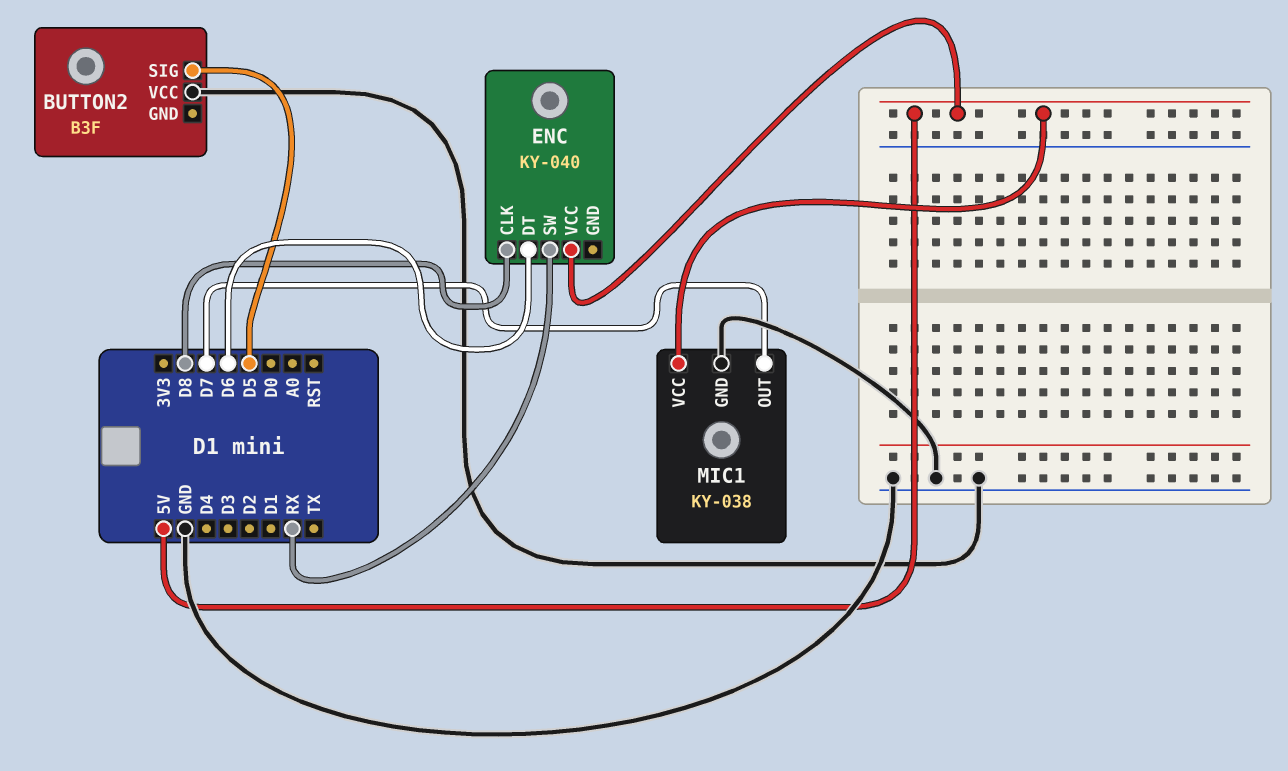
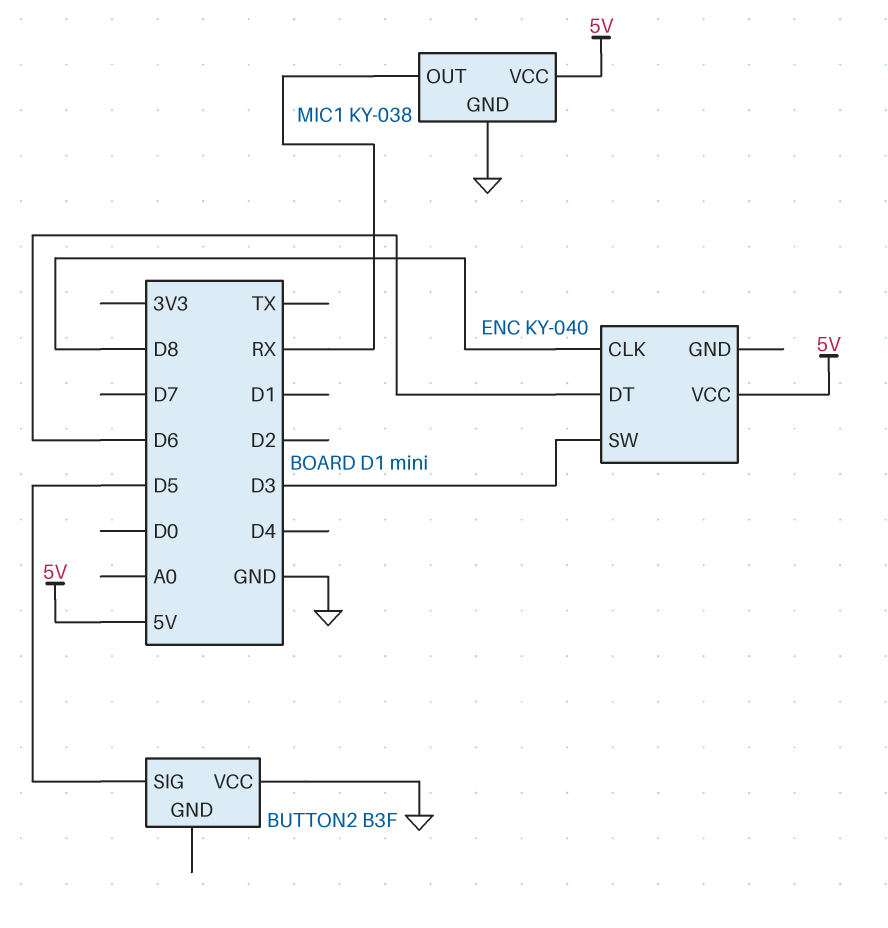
ENC pin SW: RX -> D3
MIC1 pin OUT: D7 -> RX

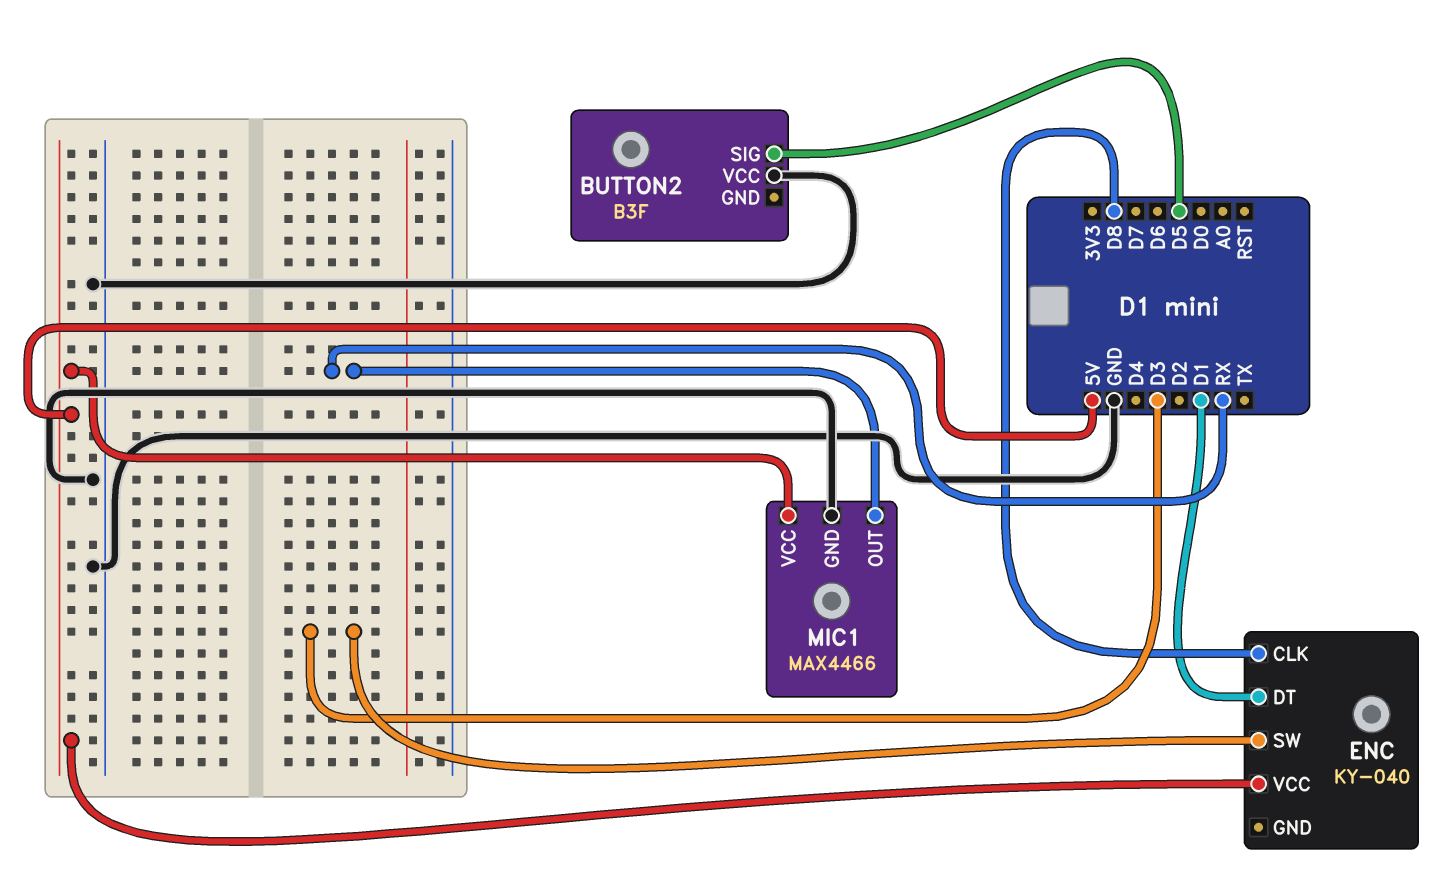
ENC pin DT: D6 -> D1
MIC1: KY-038 -> MAX4466

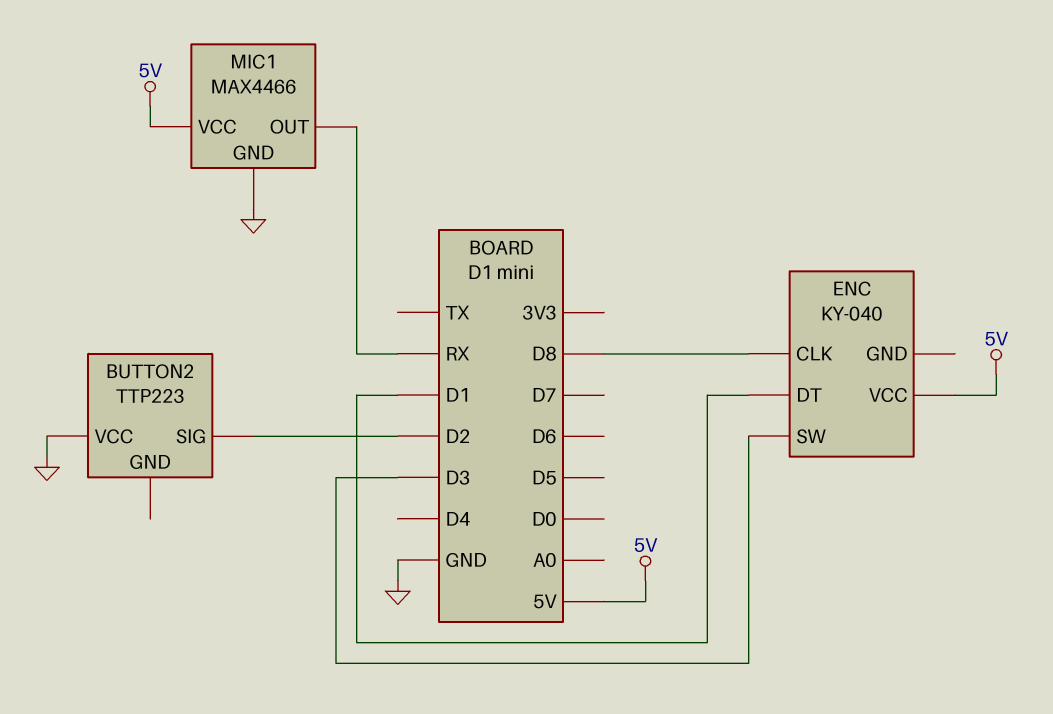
BUTTON2: B3F -> TTP223
BUTTON2 pin SIG: D5 -> D2

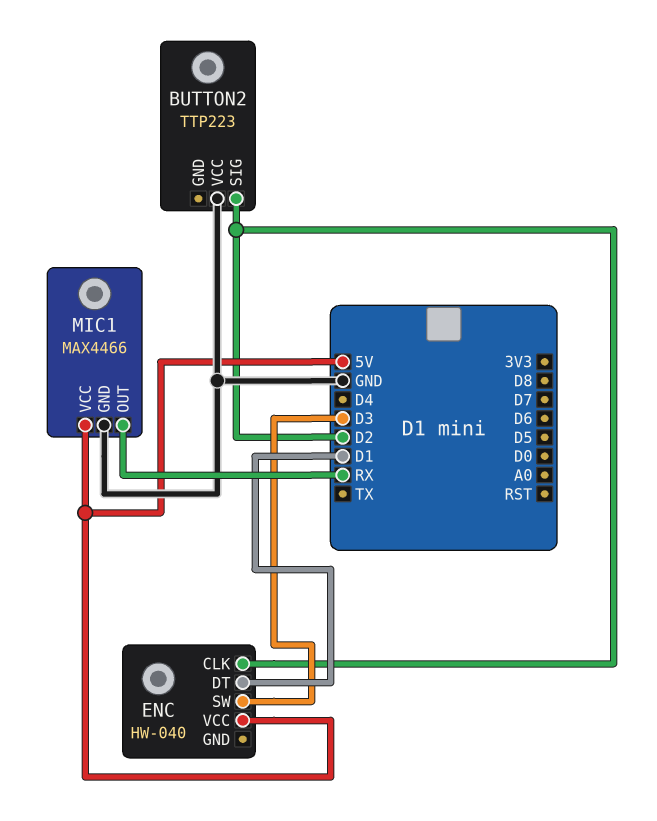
ENC: KY-040 -> HW-040
ENC pin CLK: D8 -> D2

